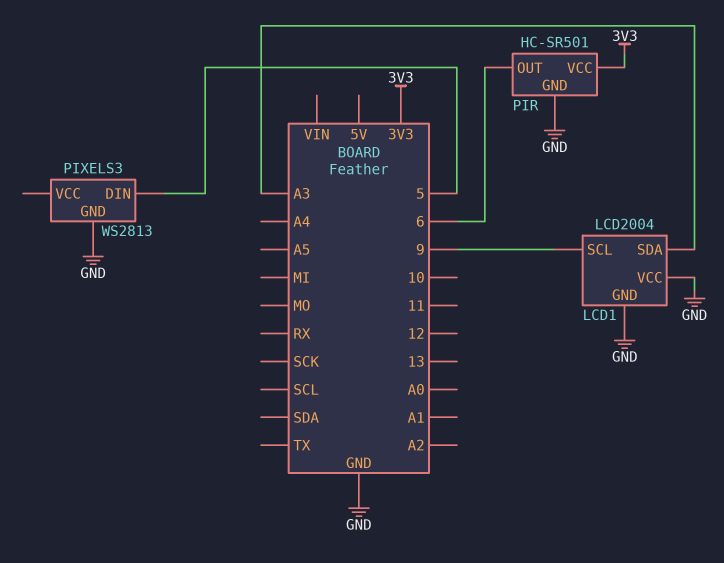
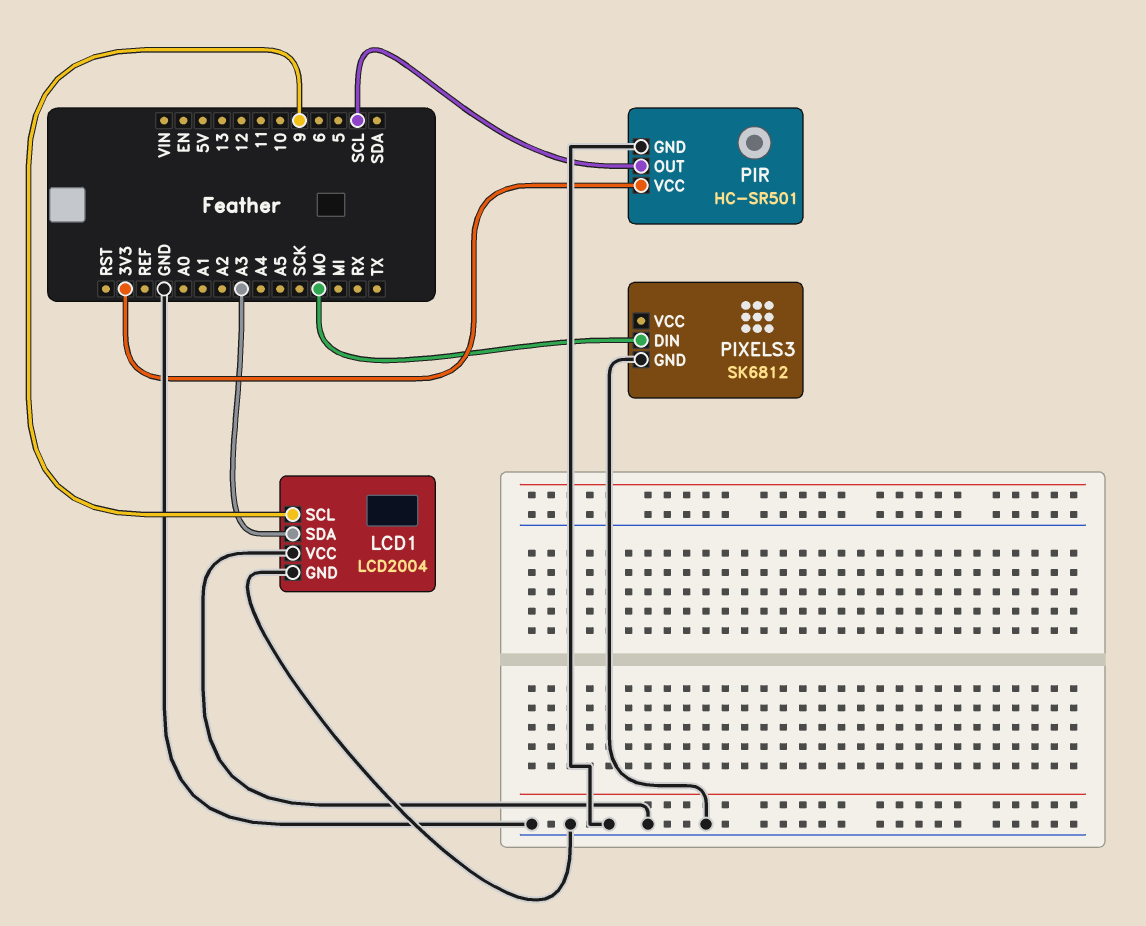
PIR pin OUT: 6 -> SCL
PIXELS3: WS2813 -> SK6812
PIXELS3 pin DIN: 5 -> MO

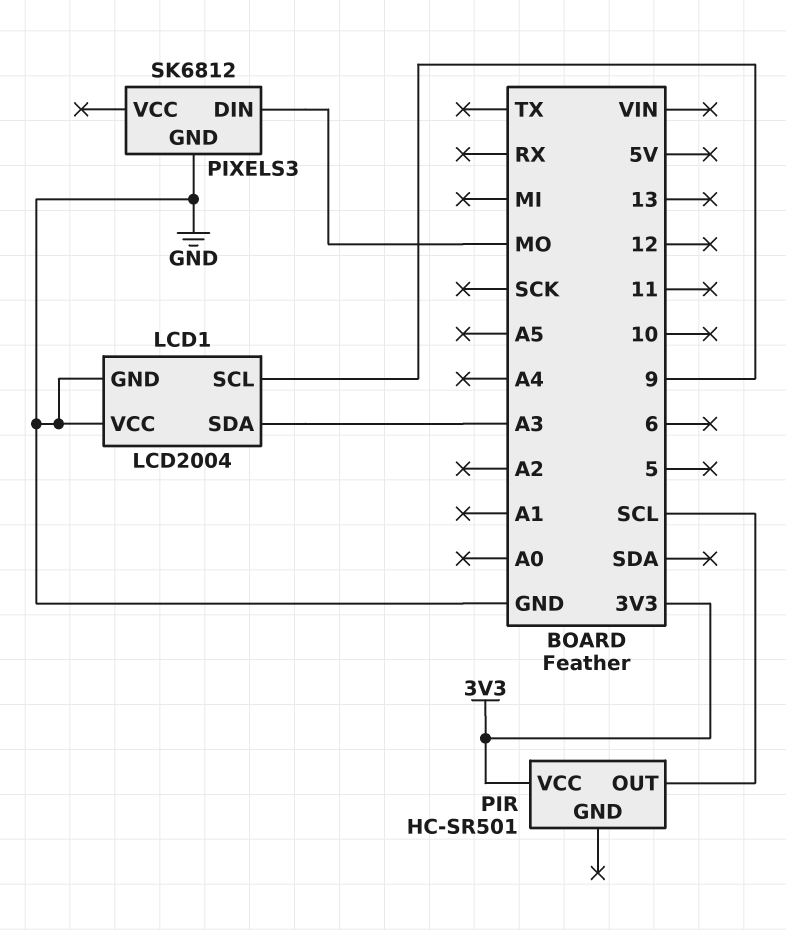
PIR pin GND: GND -> none

